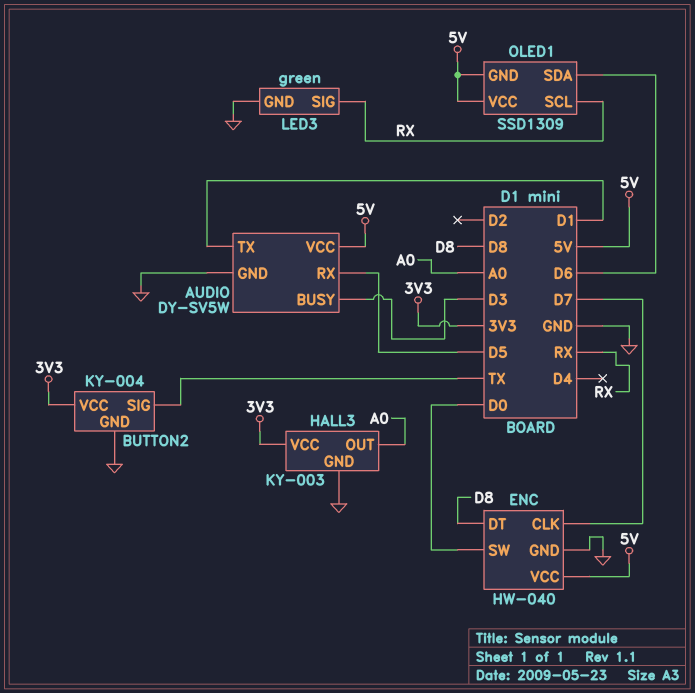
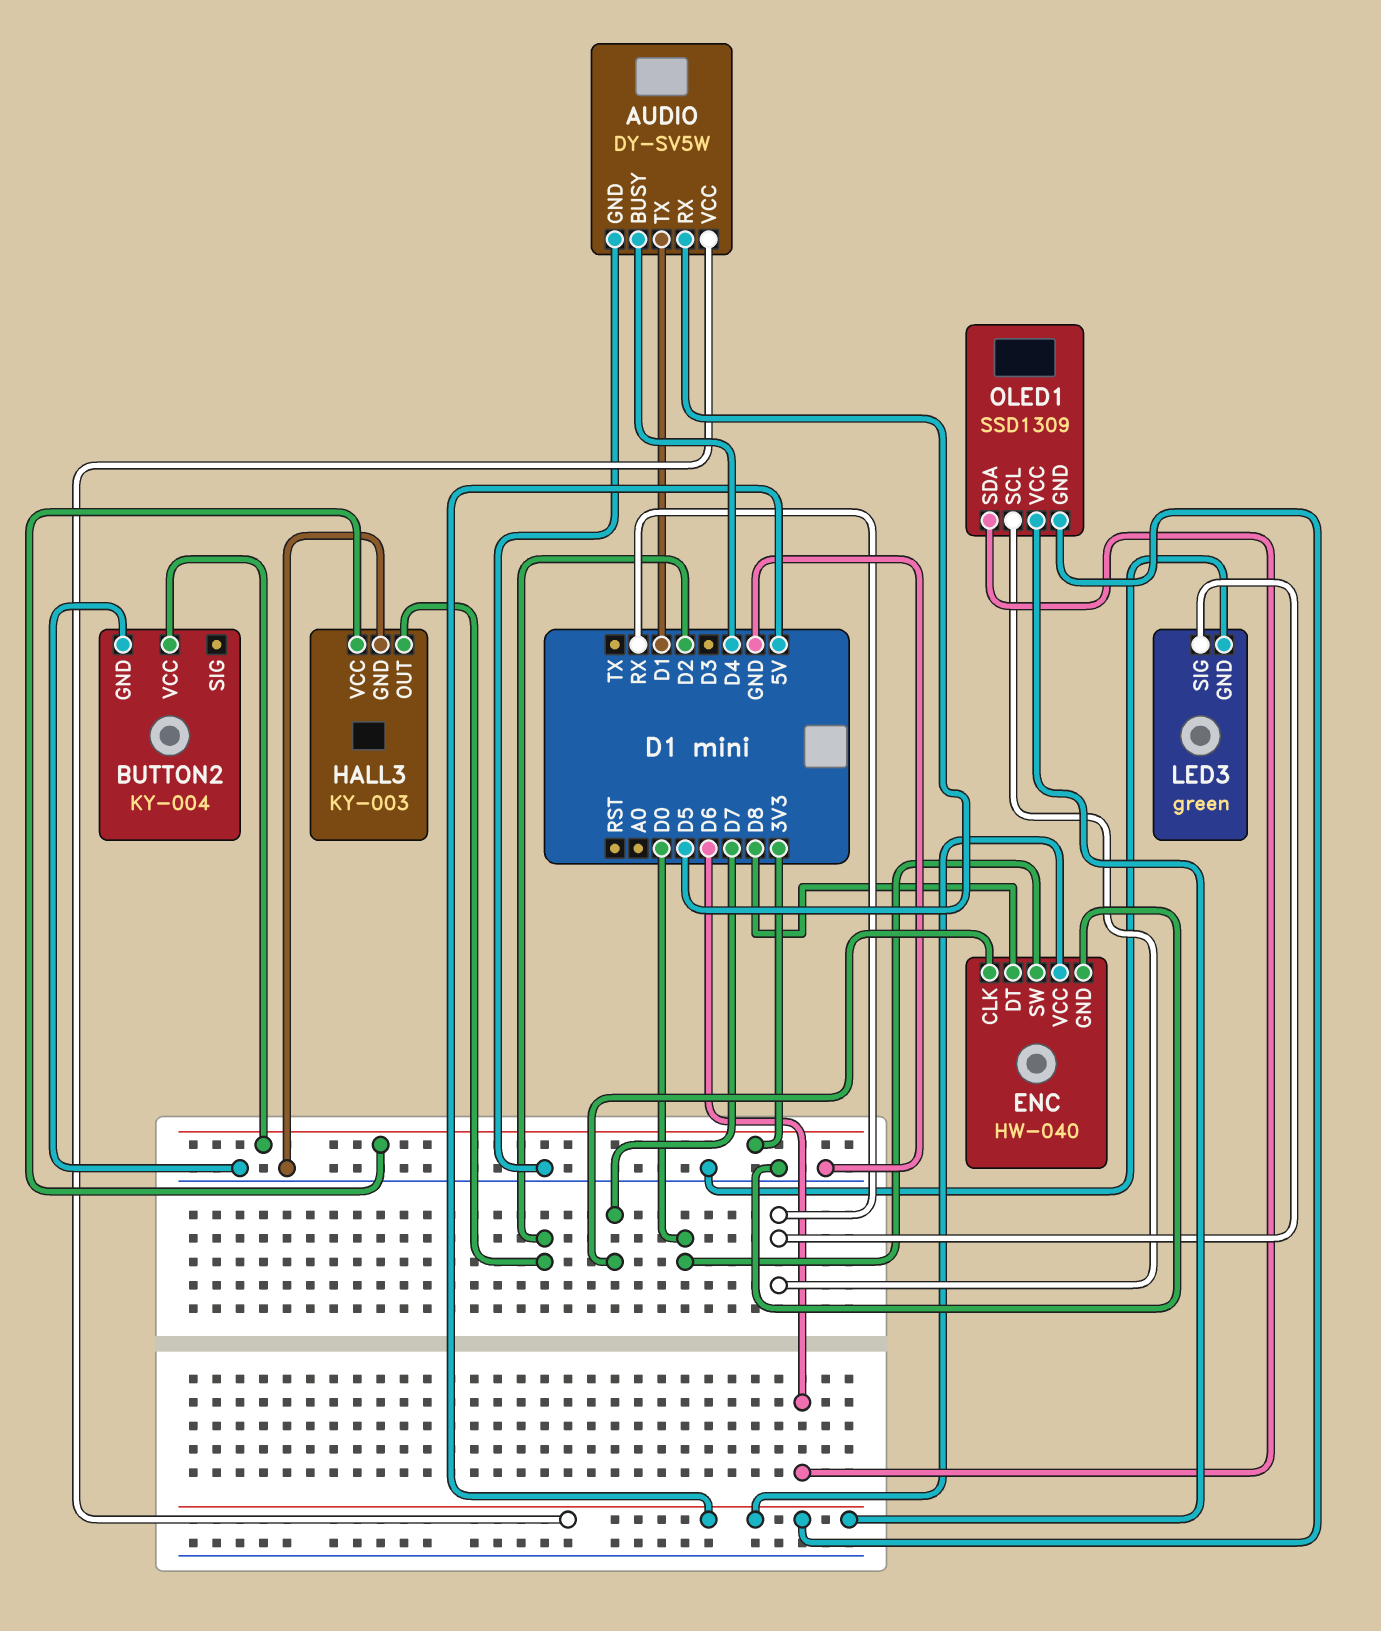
AUDIO pin BUSY: D3 -> D4
BUTTON2 pin SIG: TX -> none
HALL3 pin OUT: A0 -> D2

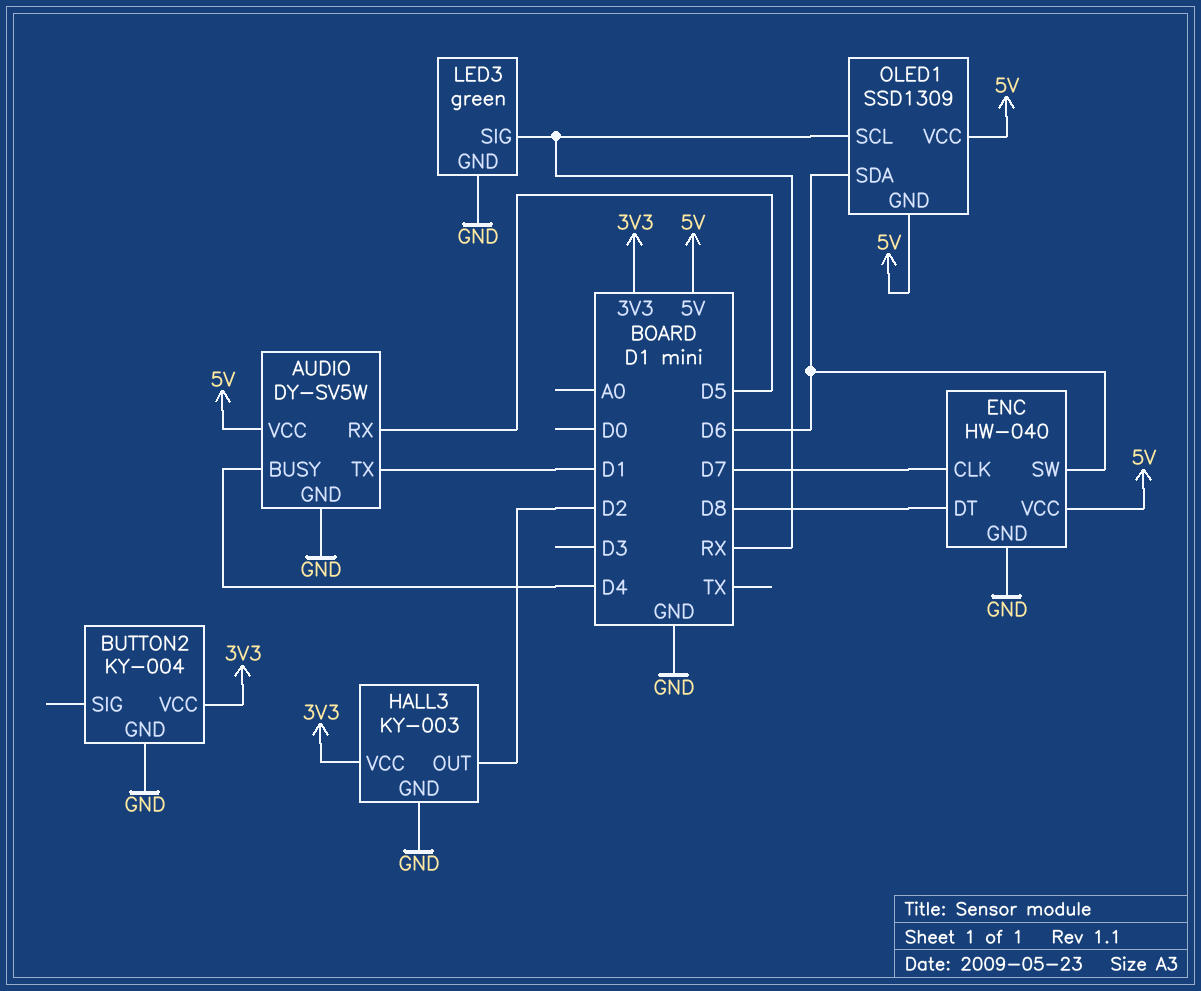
ENC pin SW: D0 -> D6

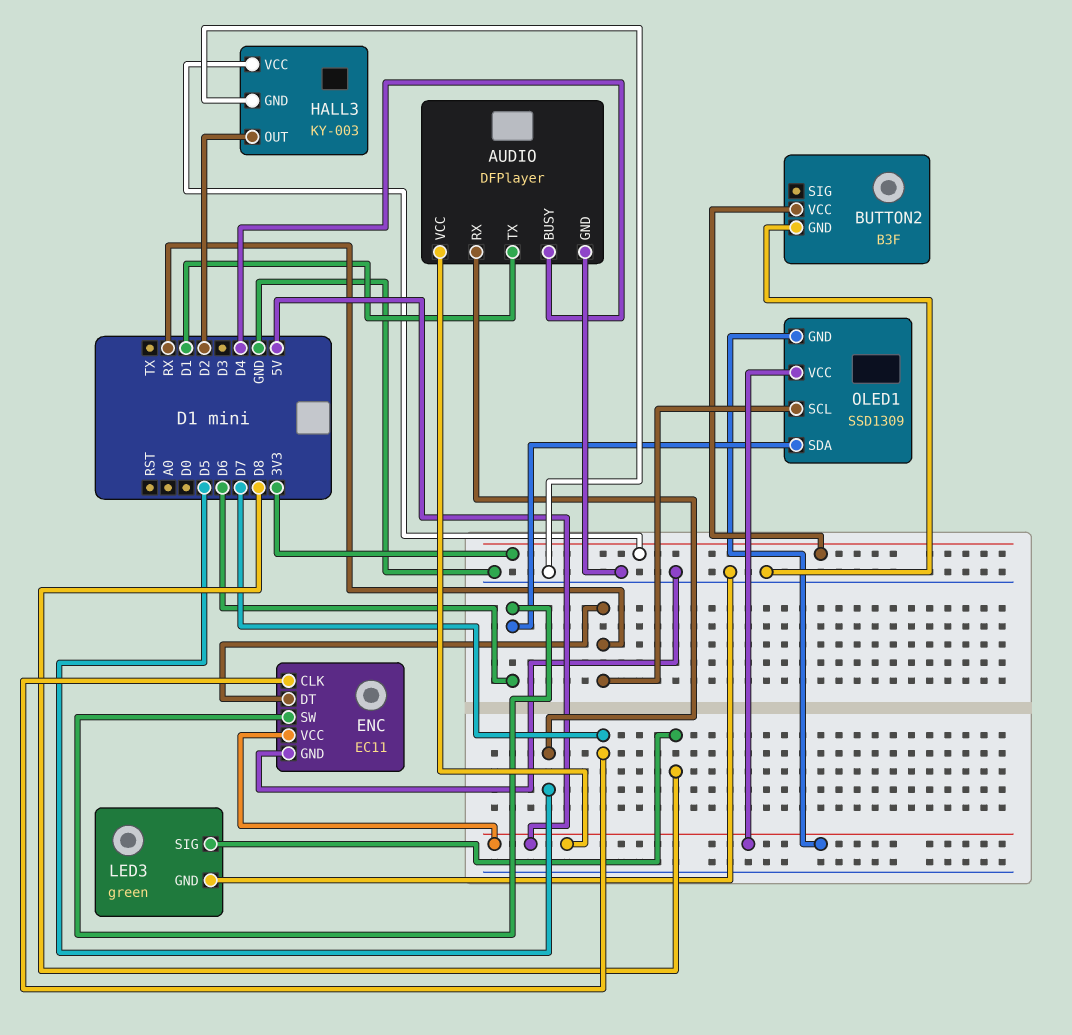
AUDIO: DY-SV5W -> DFPlayer
BUTTON2: KY-004 -> B3F
ENC: HW-040 -> EC11
ENC pin DT: D8 -> RX
LED3 pin SIG: RX -> D8

